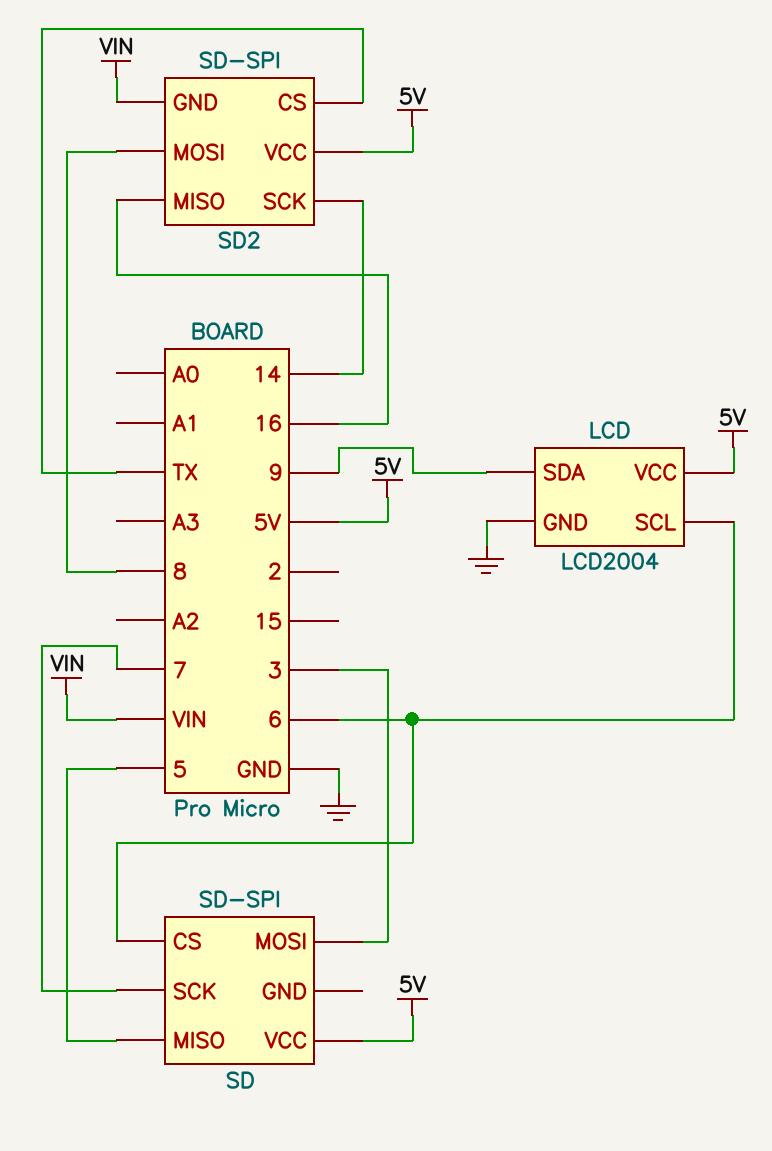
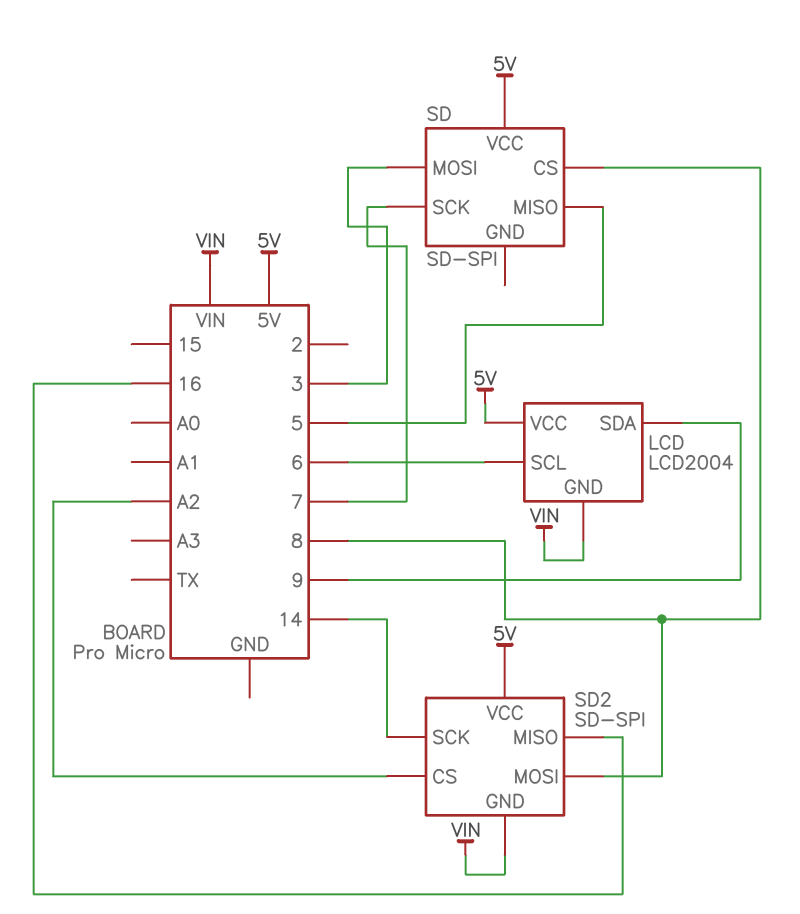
LCD pin GND: GND -> VIN
SD pin CS: 6 -> 8
SD2 pin CS: TX -> A2

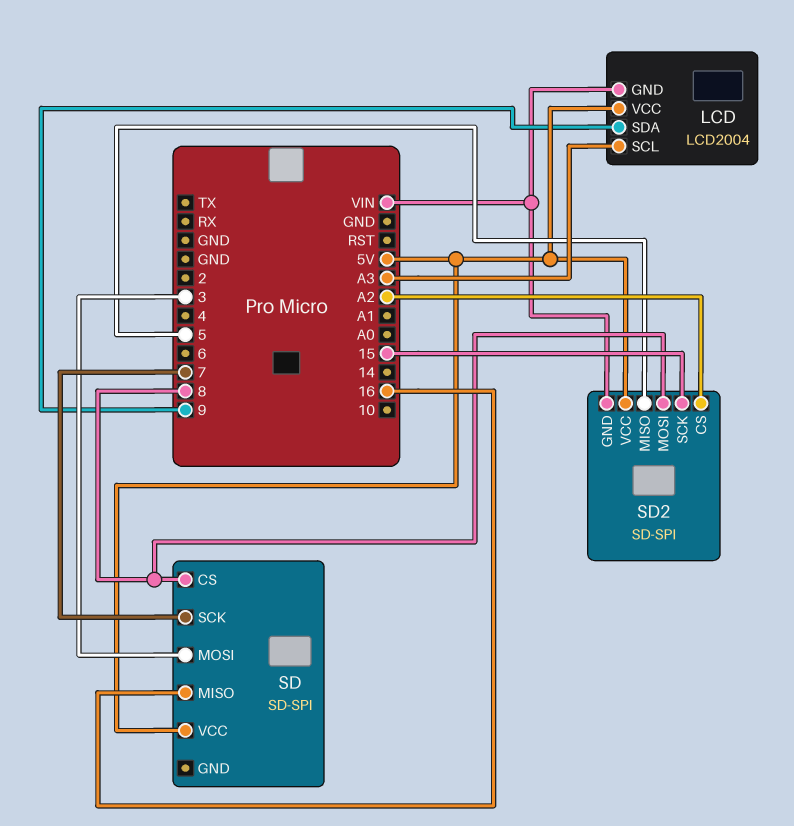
LCD pin SCL: 6 -> A3
SD pin MISO: 5 -> 16
SD2 pin MISO: 16 -> 5
SD2 pin SCK: 14 -> 15

